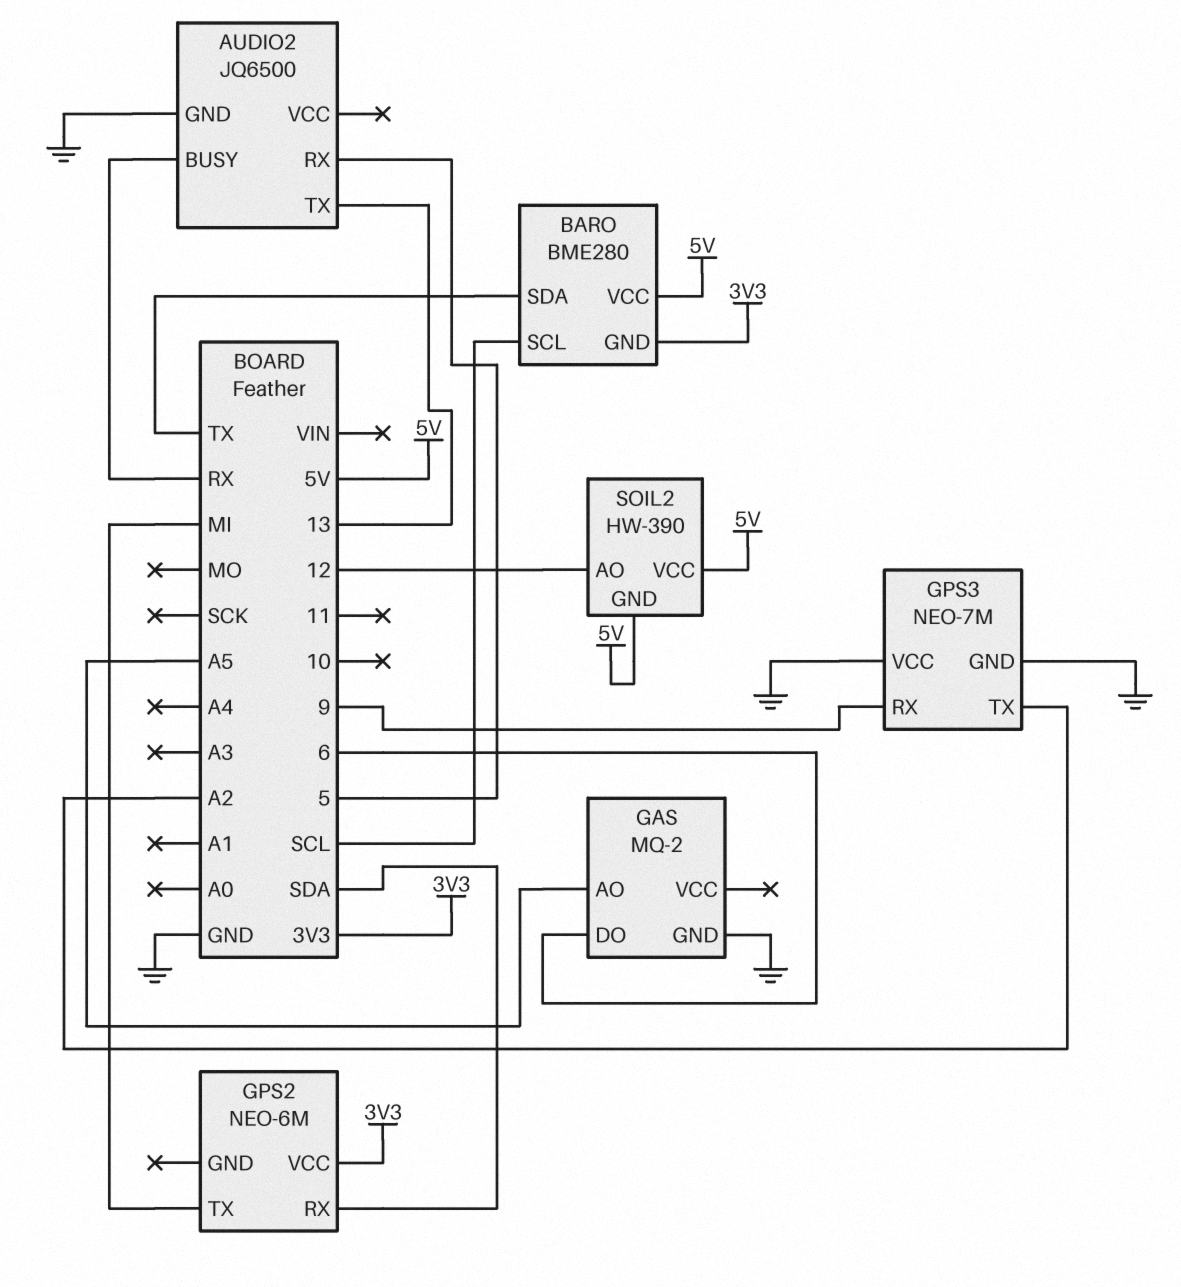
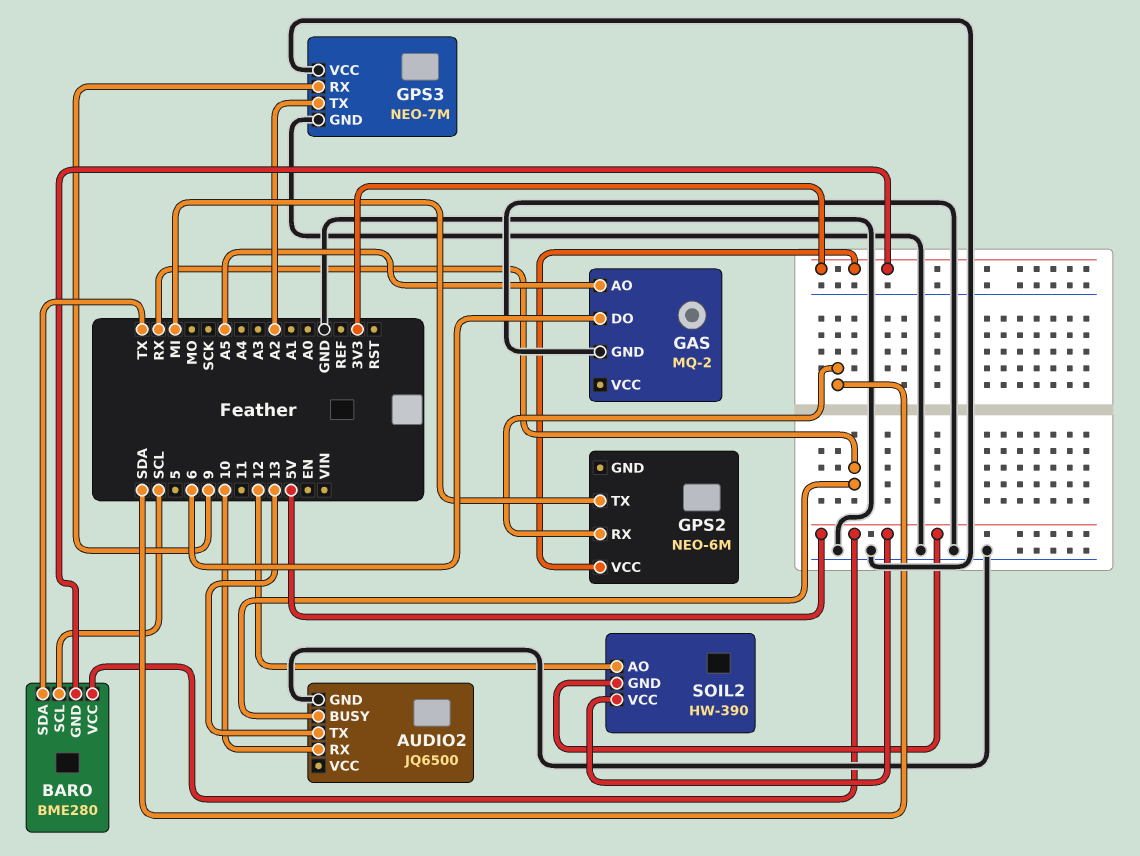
AUDIO2 pin RX: 5 -> 10

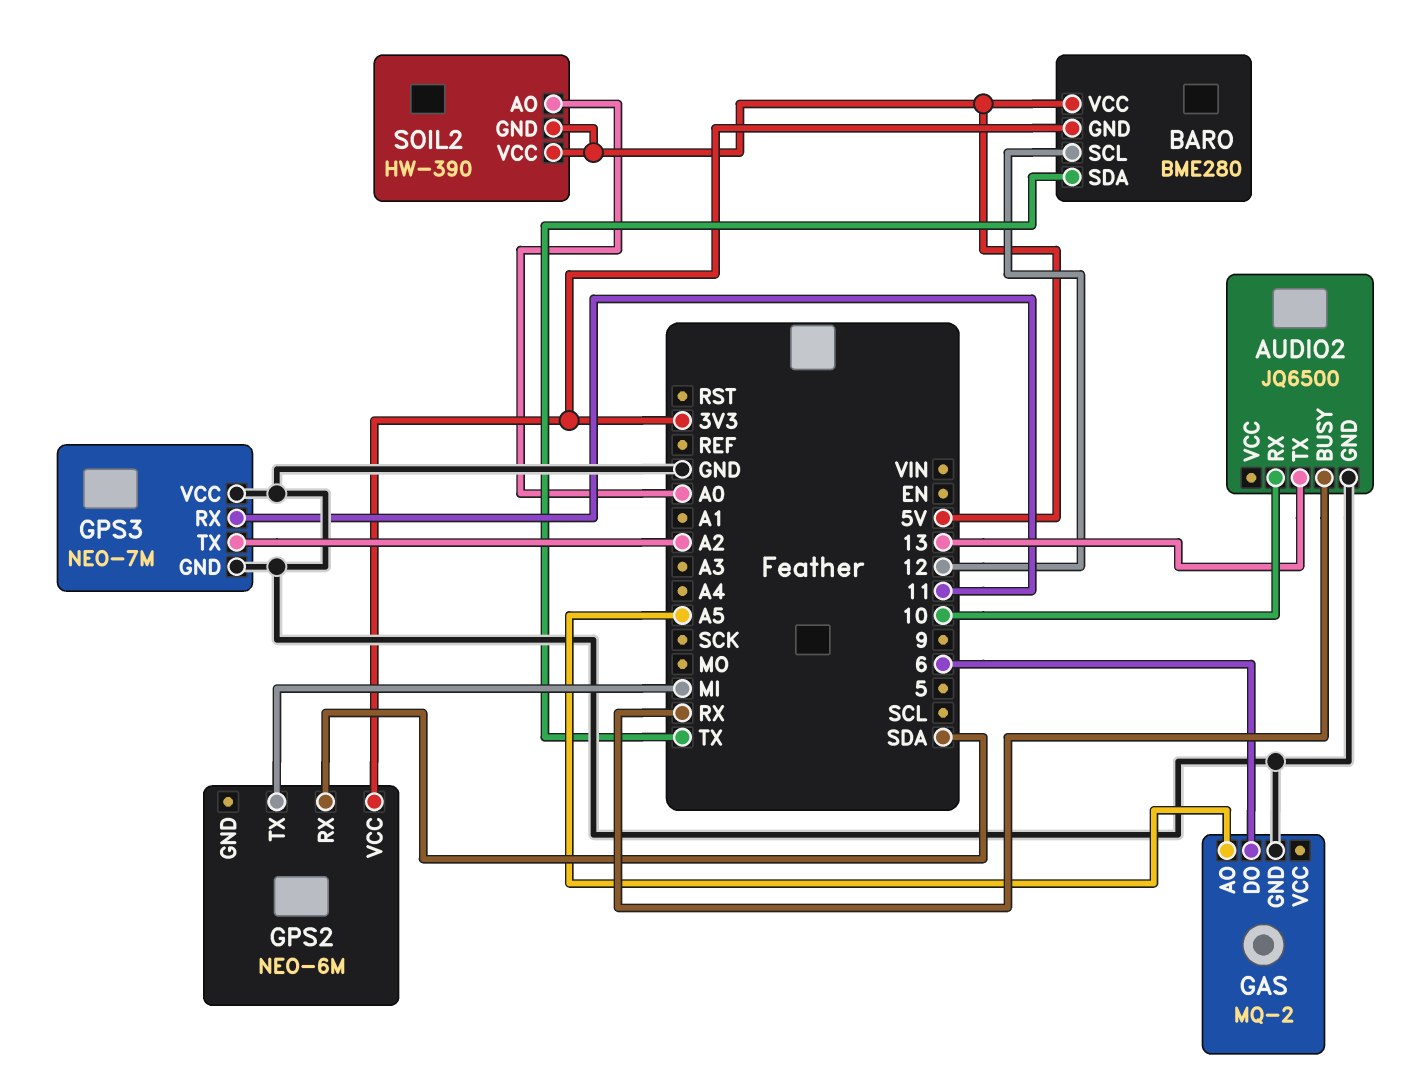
BARO pin SCL: SCL -> 12
GPS3 pin RX: 9 -> 11
SOIL2 pin AO: 12 -> A0

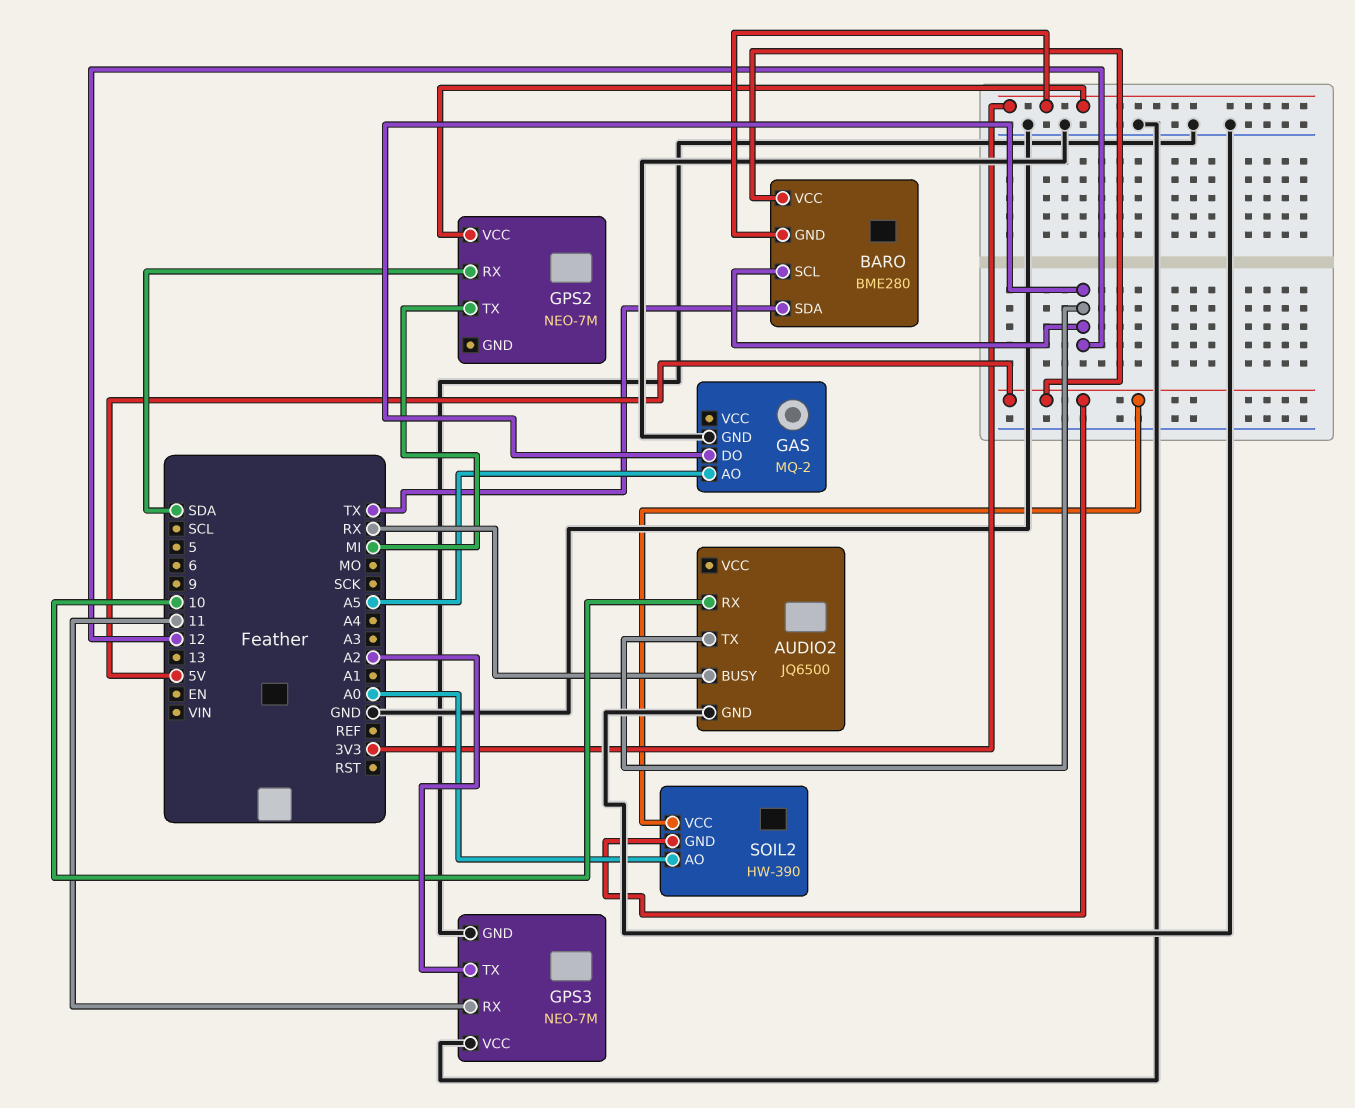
AUDIO2 pin TX: 13 -> 12
GAS pin DO: 6 -> 12
GPS2: NEO-6M -> NEO-7M

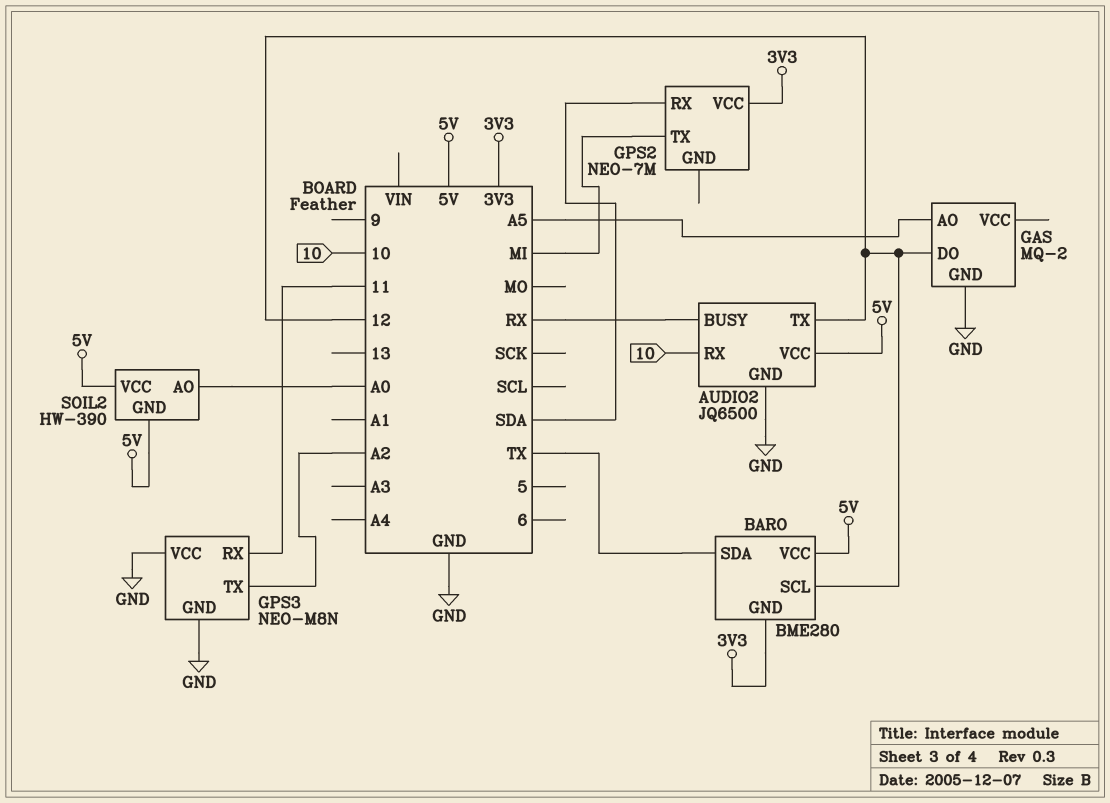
AUDIO2 pin VCC: none -> 5V
GPS3: NEO-7M -> NEO-M8N

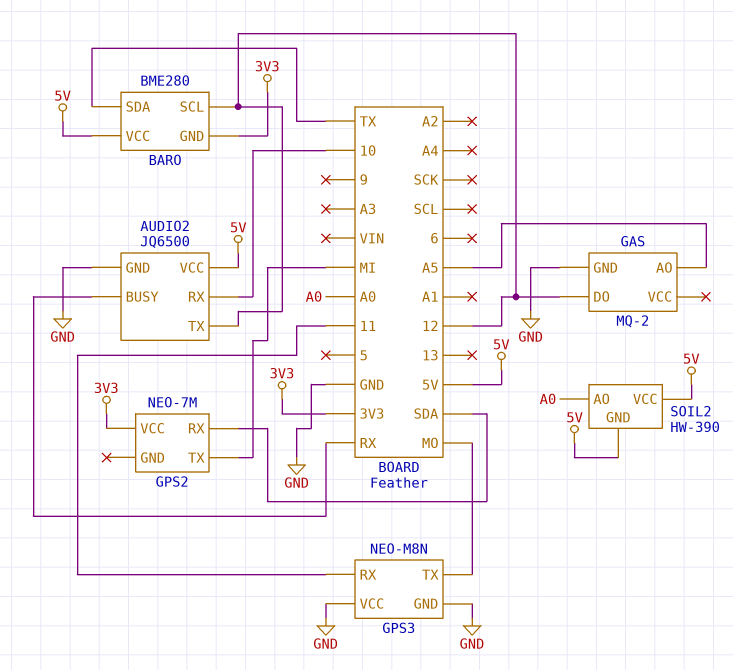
GPS3 pin TX: A2 -> MO

